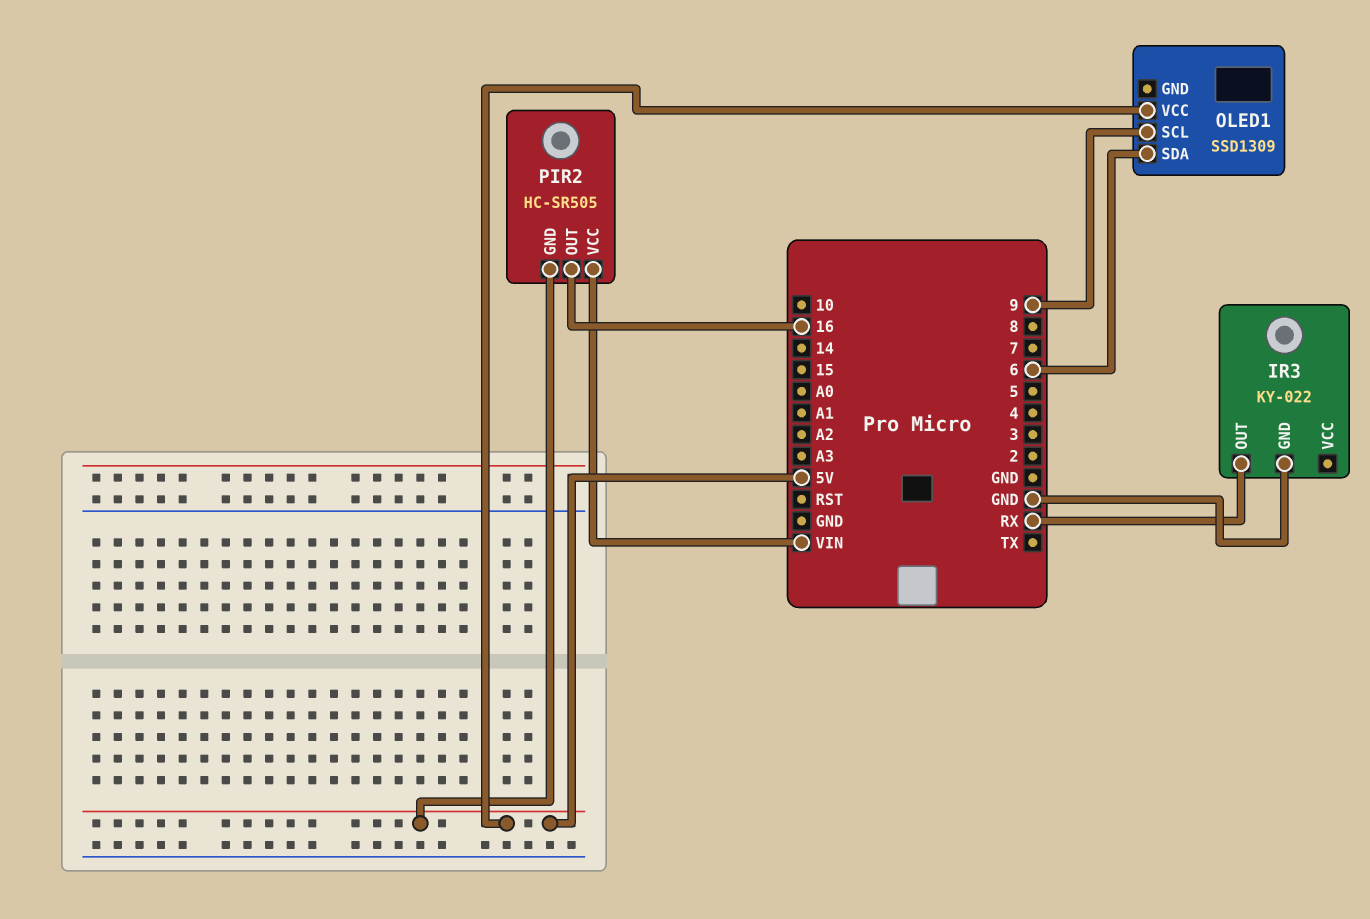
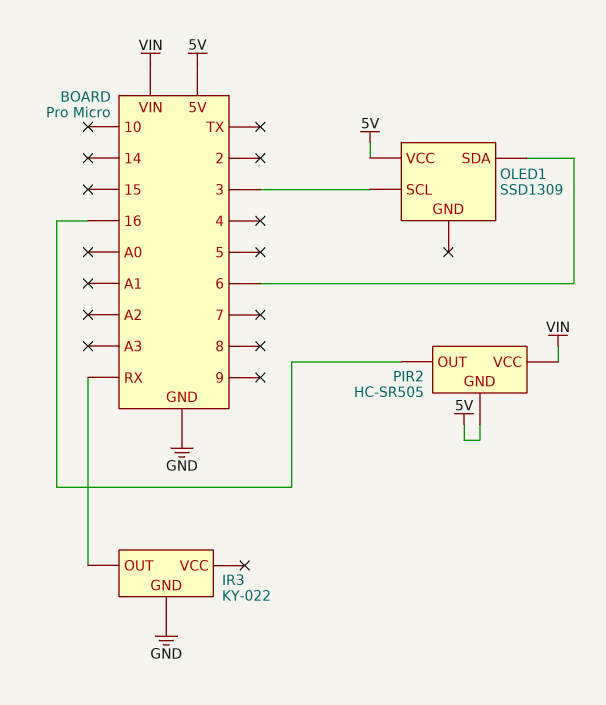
OLED1 pin SCL: 9 -> 3

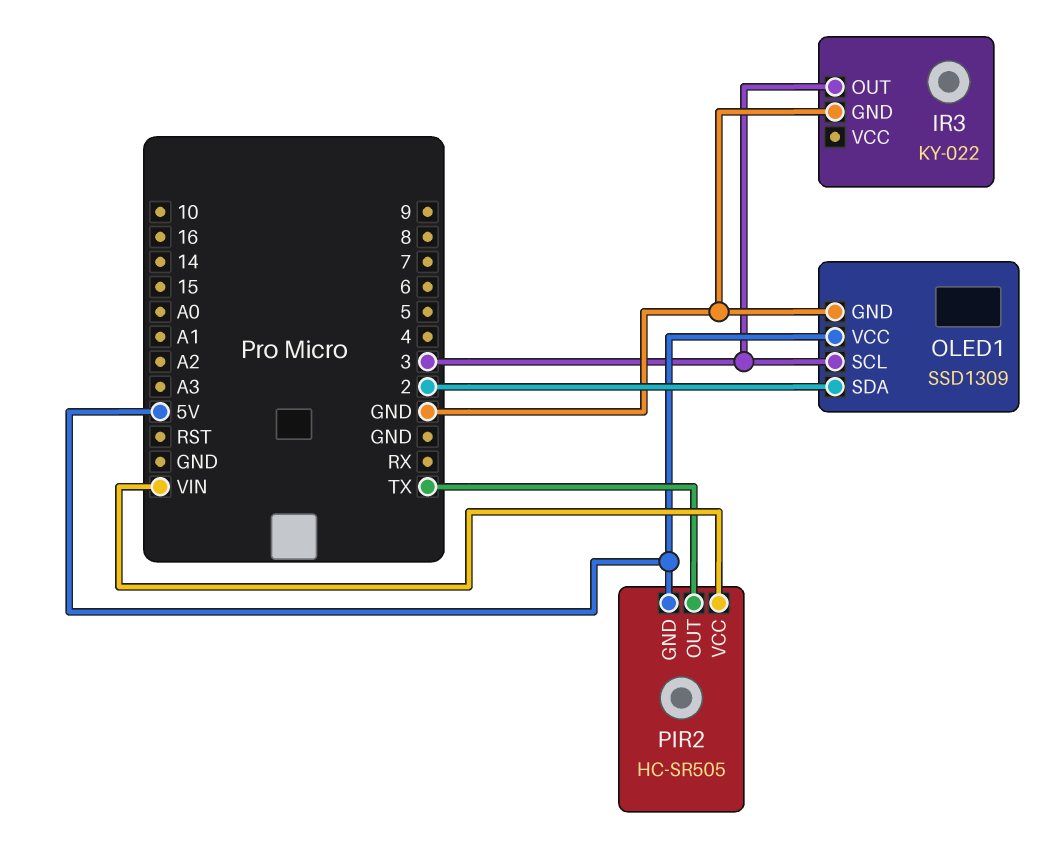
IR3 pin OUT: RX -> 3
OLED1 pin GND: none -> GND
OLED1 pin SDA: 6 -> 2
PIR2 pin OUT: 16 -> TX

